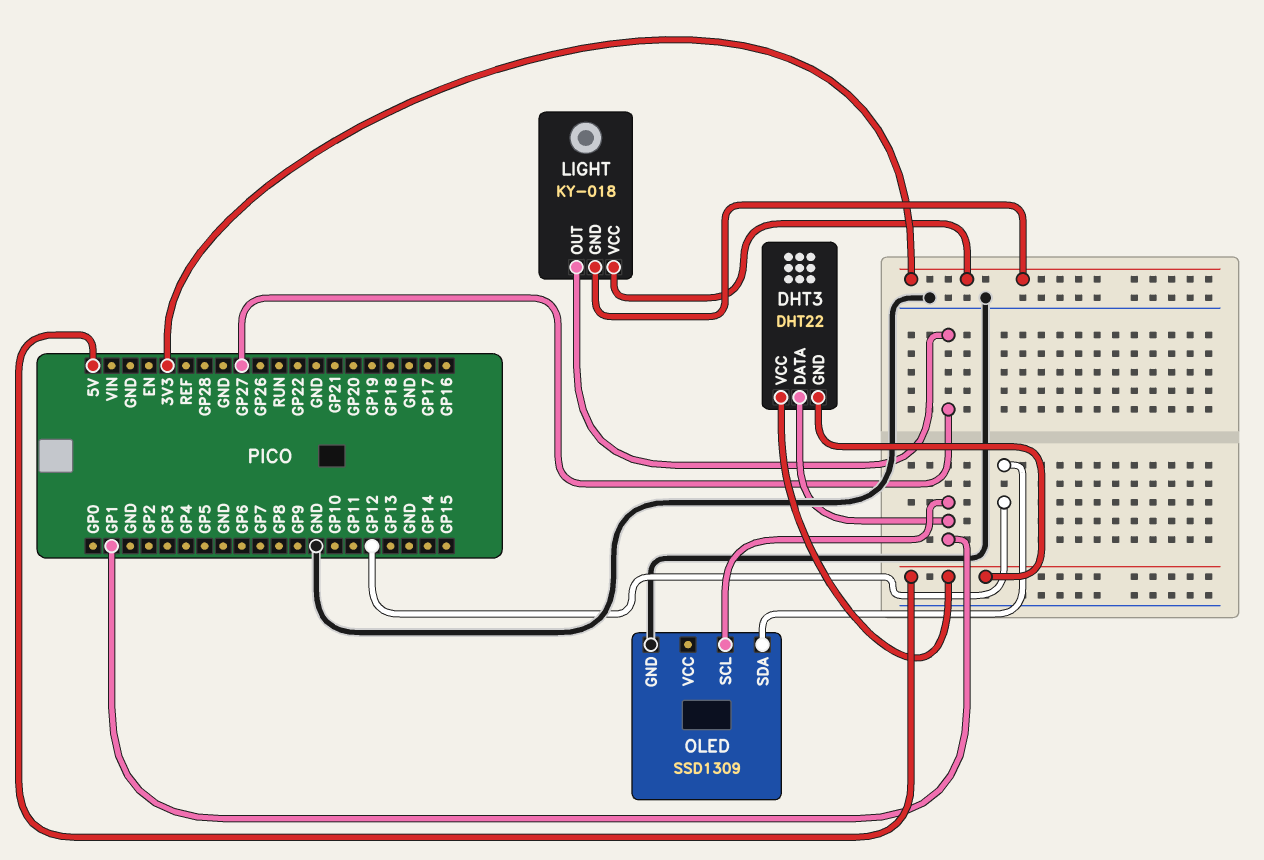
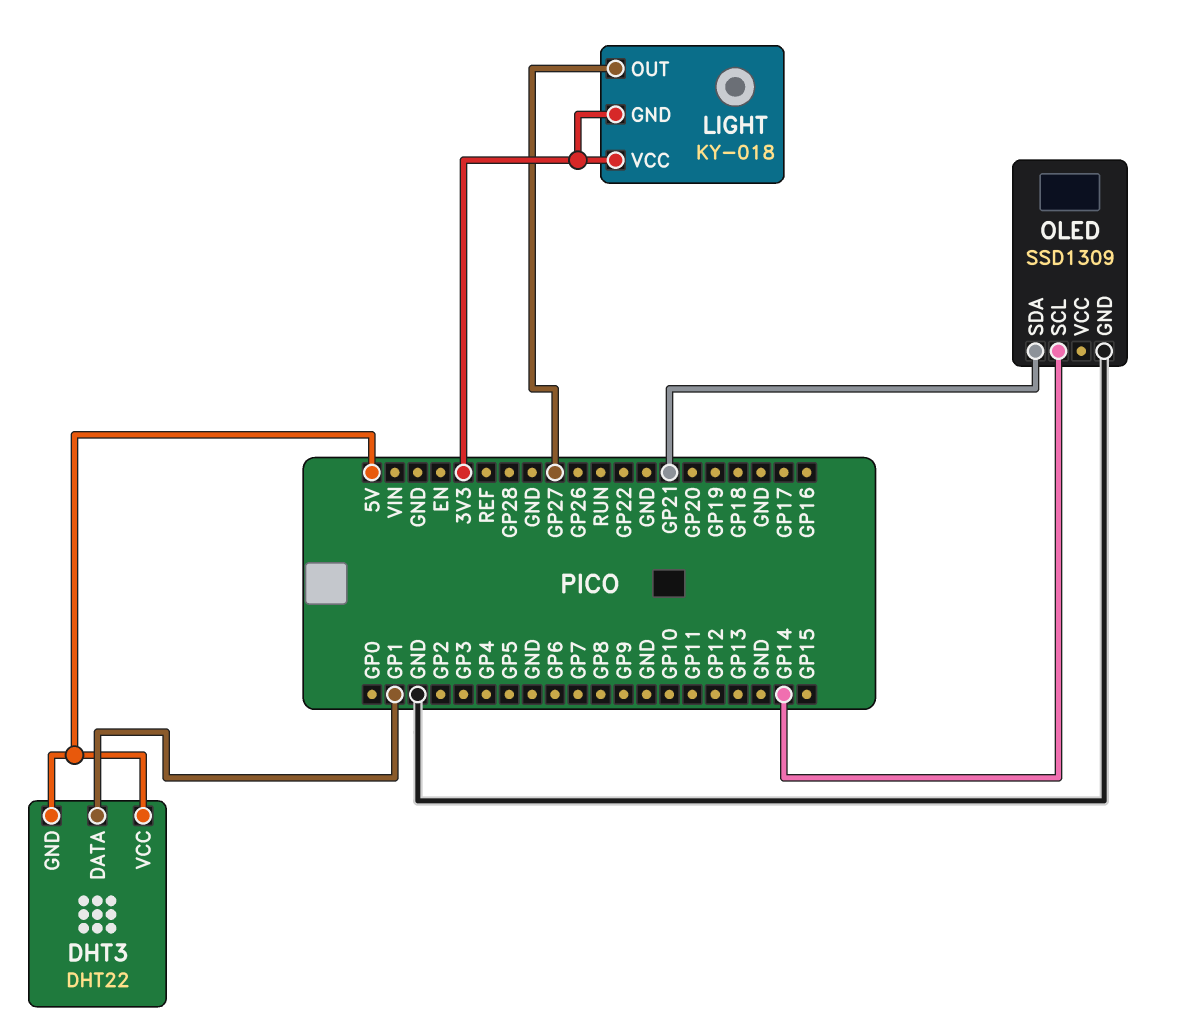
OLED pin SCL: GP1 -> GP14
OLED pin SDA: GP12 -> GP21

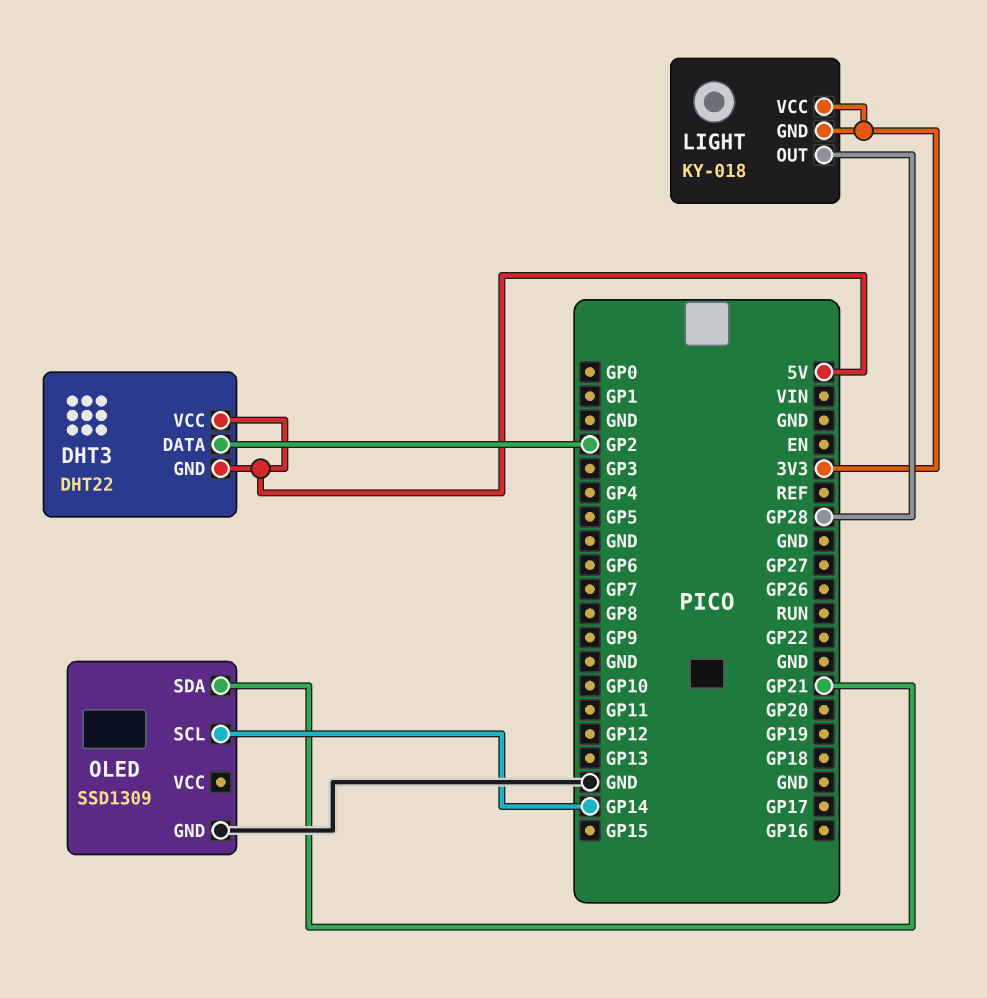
DHT3 pin DATA: GP1 -> GP2
LIGHT pin OUT: GP27 -> GP28

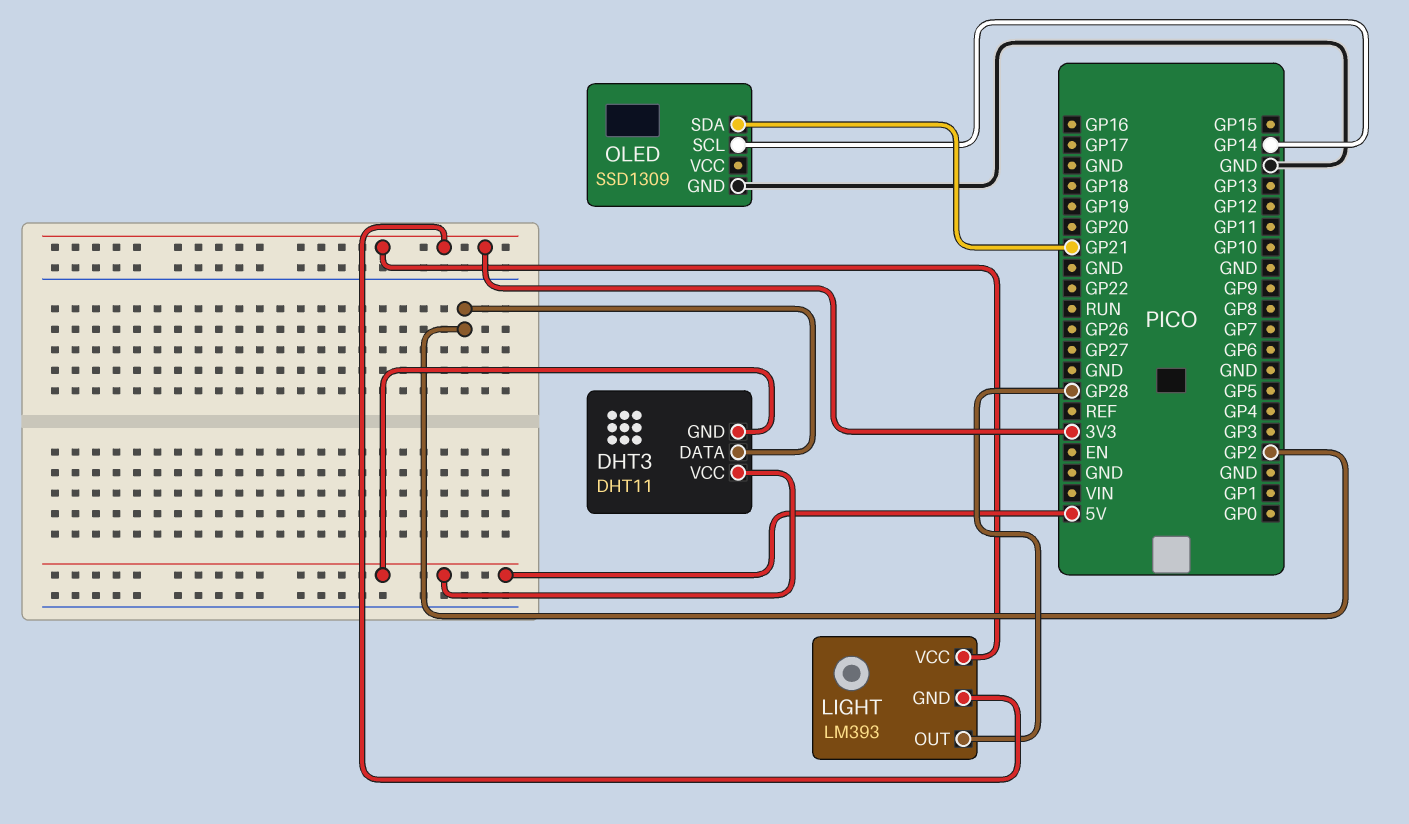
DHT3: DHT22 -> DHT11
LIGHT: KY-018 -> LM393

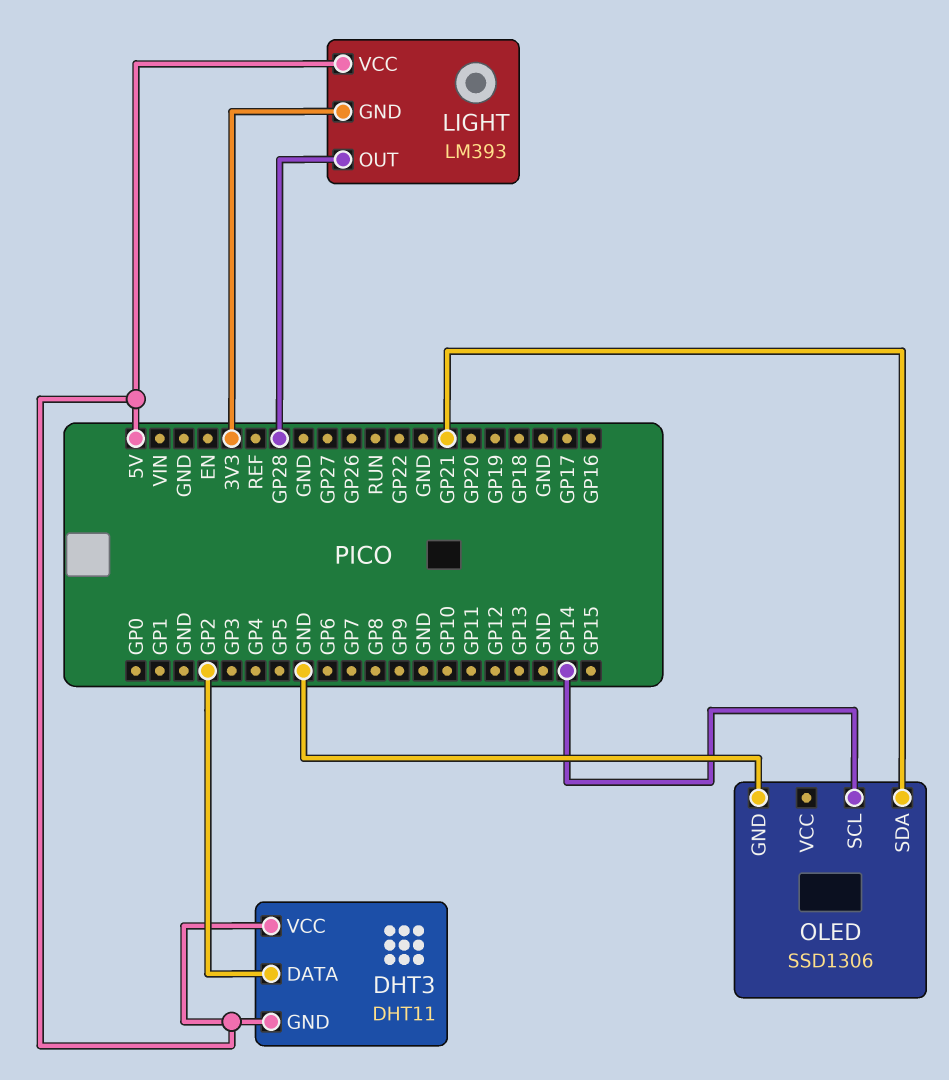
LIGHT pin VCC: 3V3 -> 5V
OLED: SSD1309 -> SSD1306

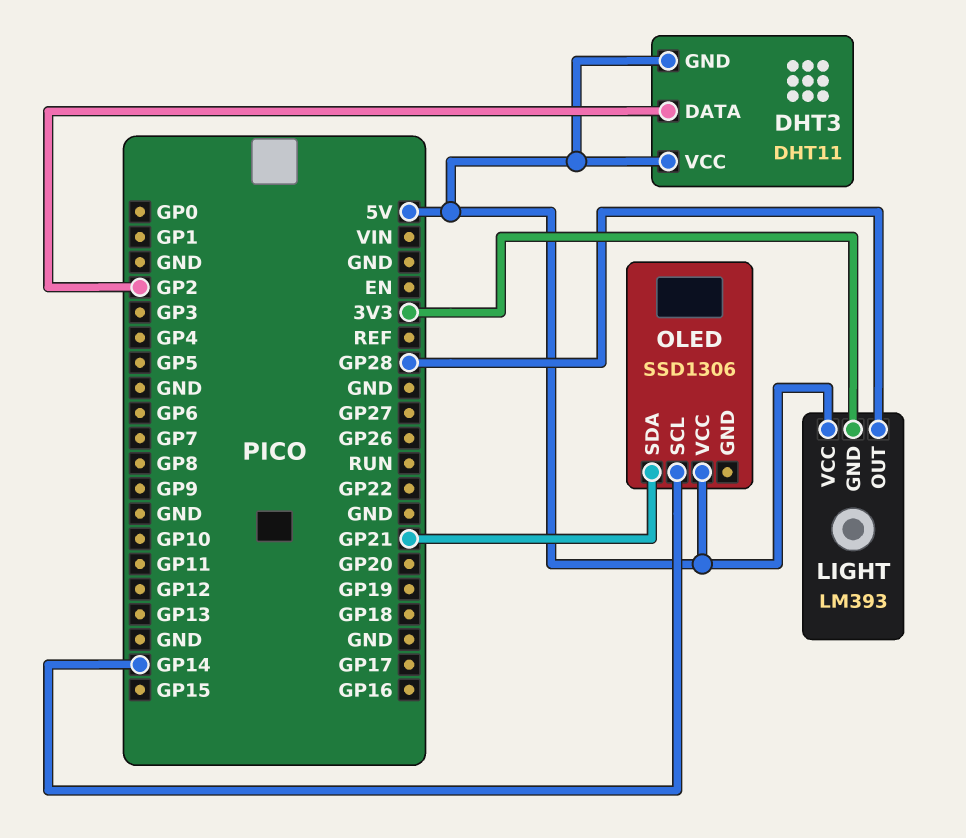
OLED pin GND: GND -> none
OLED pin VCC: none -> 5V

